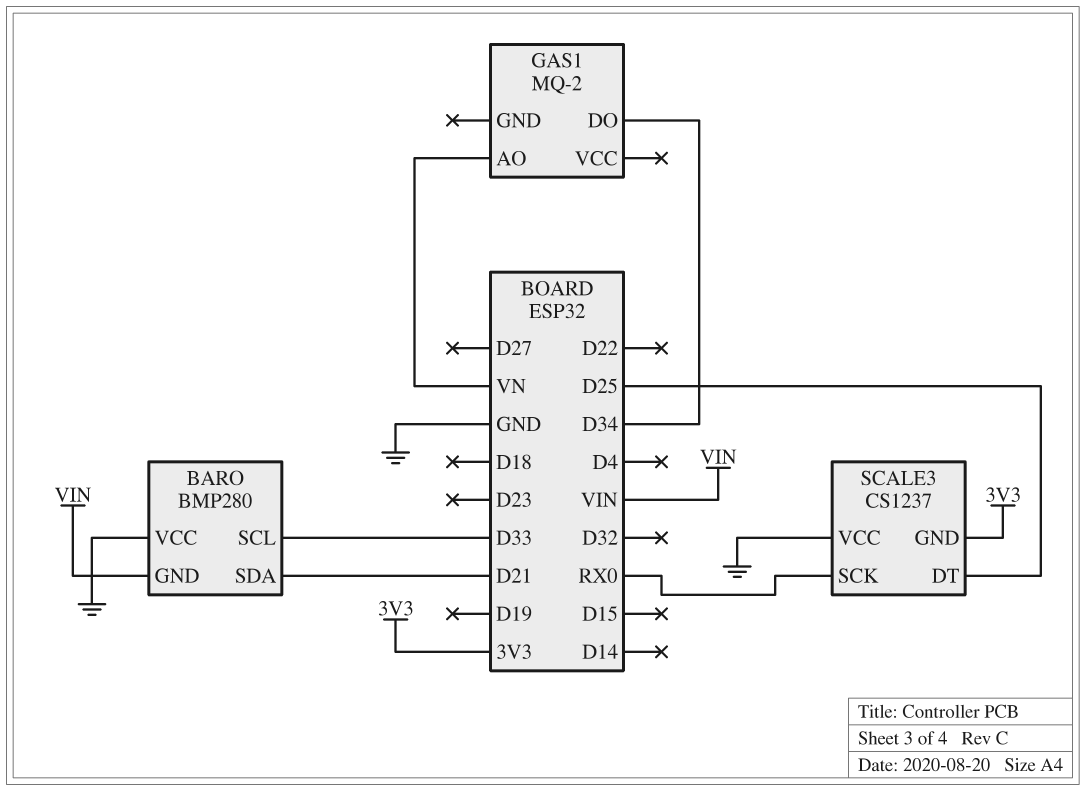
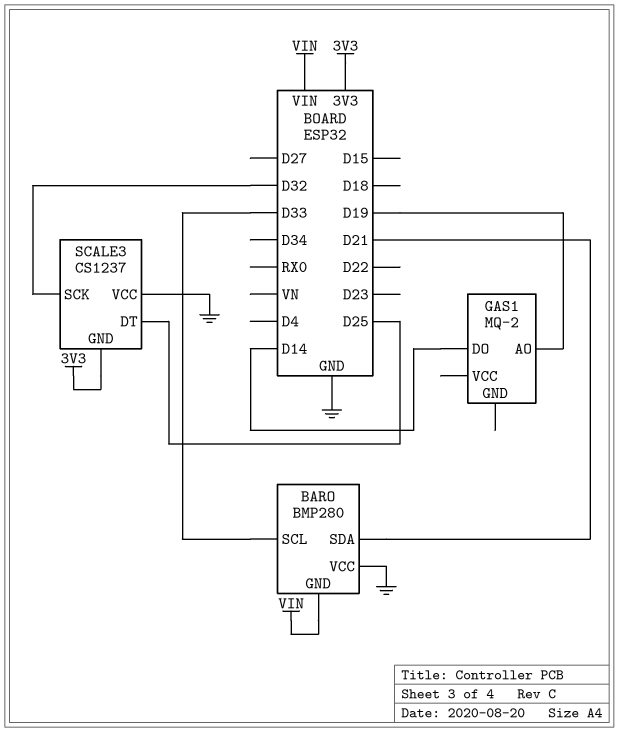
GAS1 pin AO: VN -> D19
GAS1 pin DO: D34 -> D14
SCALE3 pin SCK: RX0 -> D32

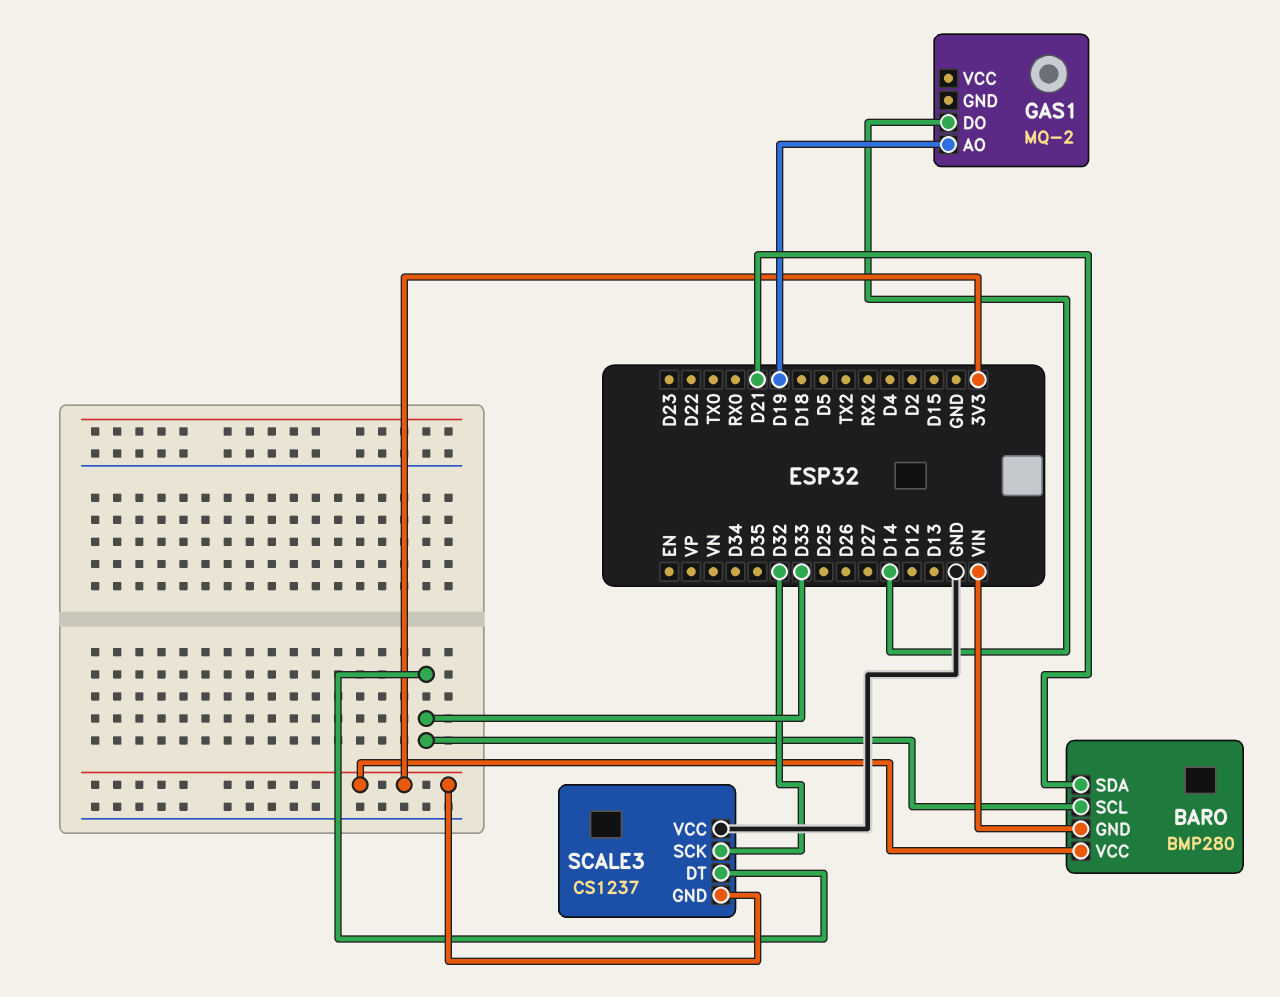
BARO pin VCC: GND -> 3V3
SCALE3 pin DT: D25 -> D33

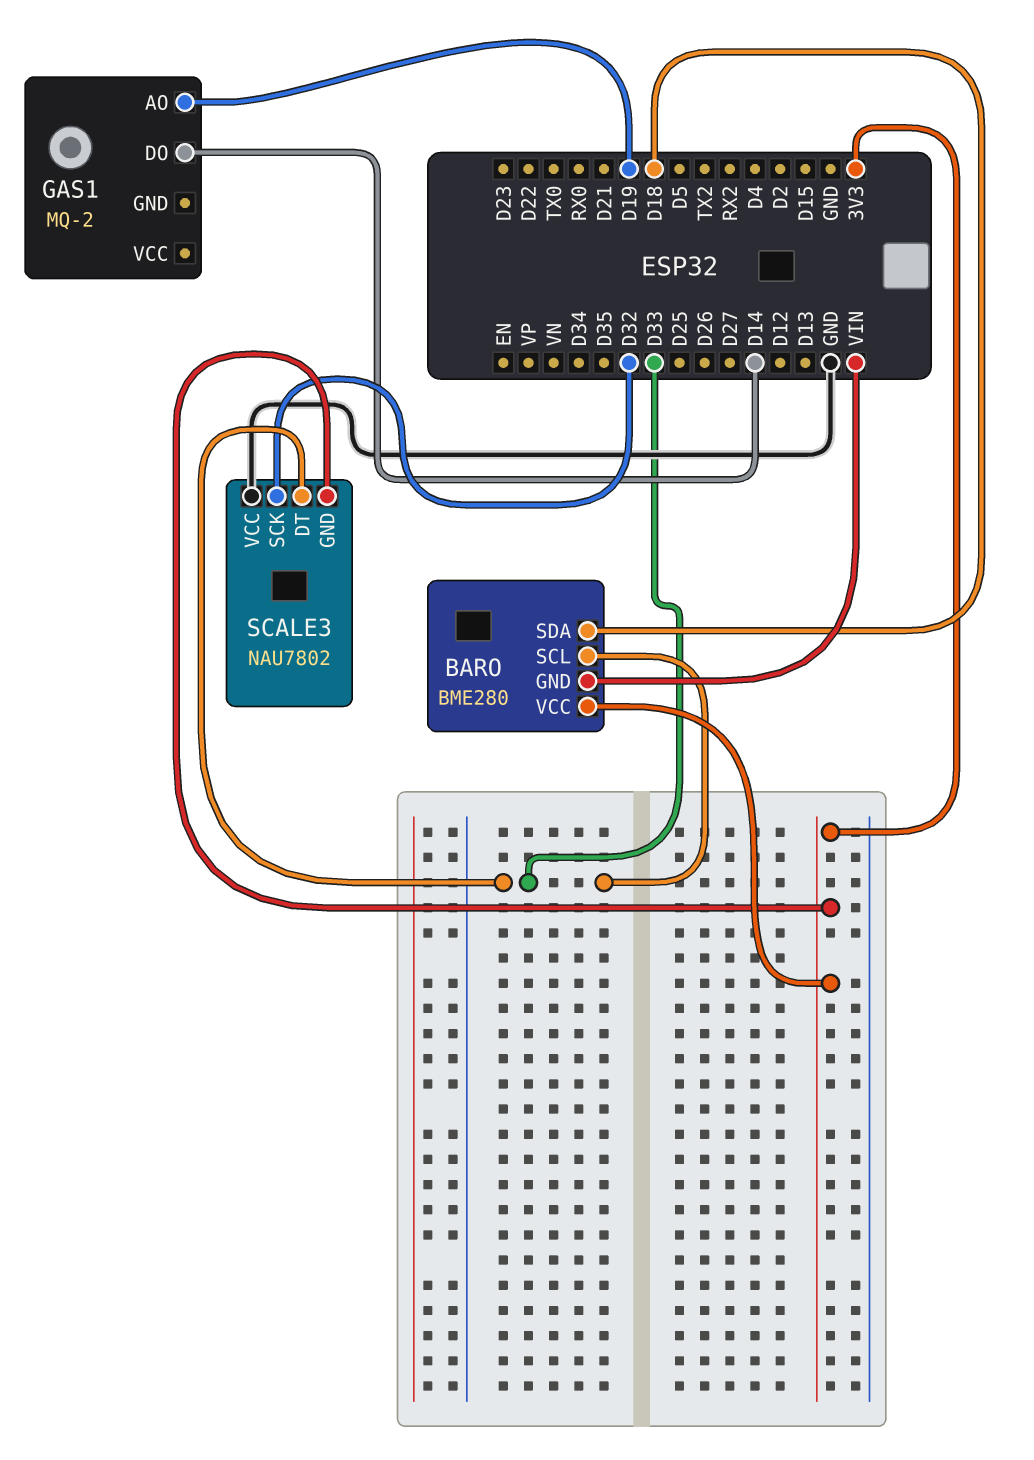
BARO: BMP280 -> BME280
BARO pin SDA: D21 -> D18
SCALE3: CS1237 -> NAU7802

